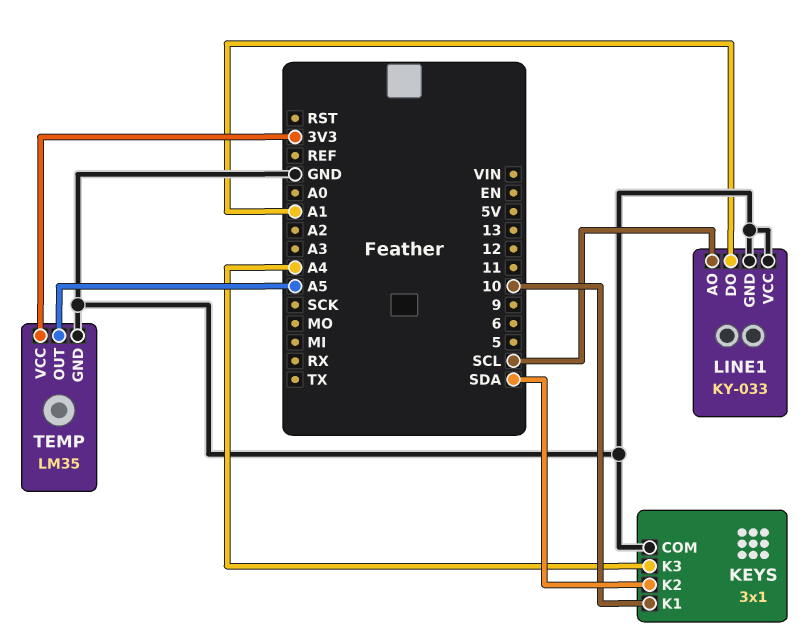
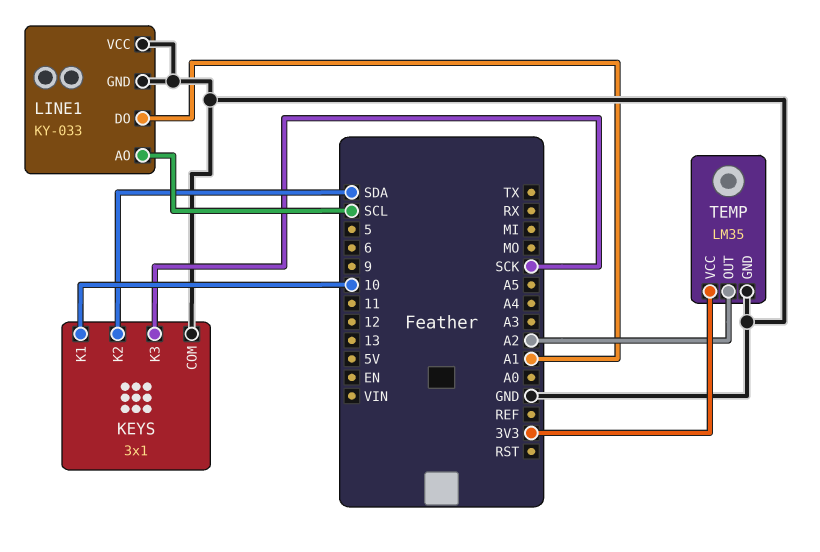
KEYS pin K3: A4 -> SCK
TEMP pin OUT: A5 -> A2

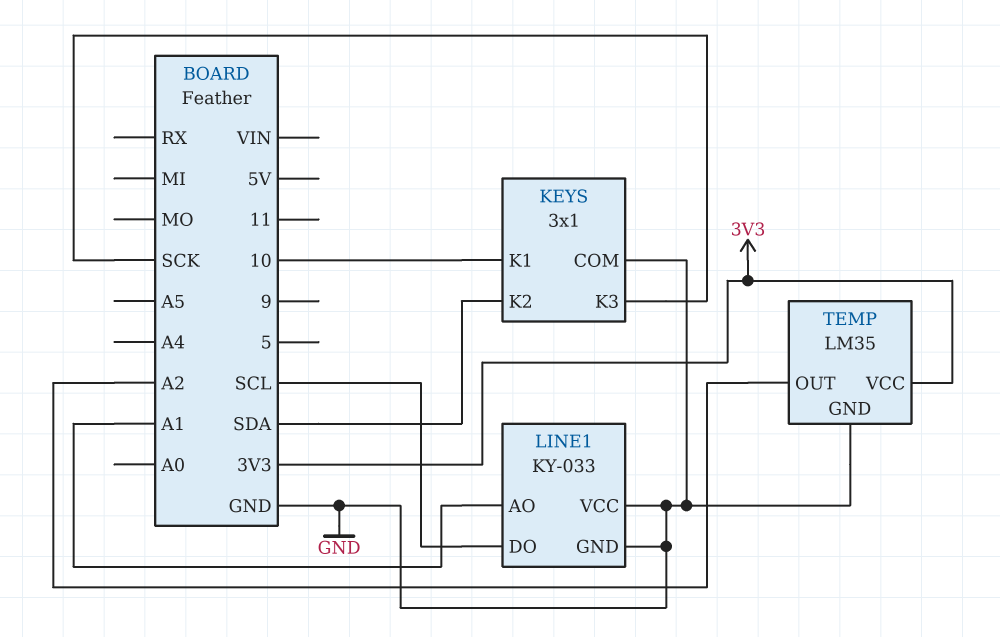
LINE1 pin AO: SCL -> A1
LINE1 pin DO: A1 -> SCL

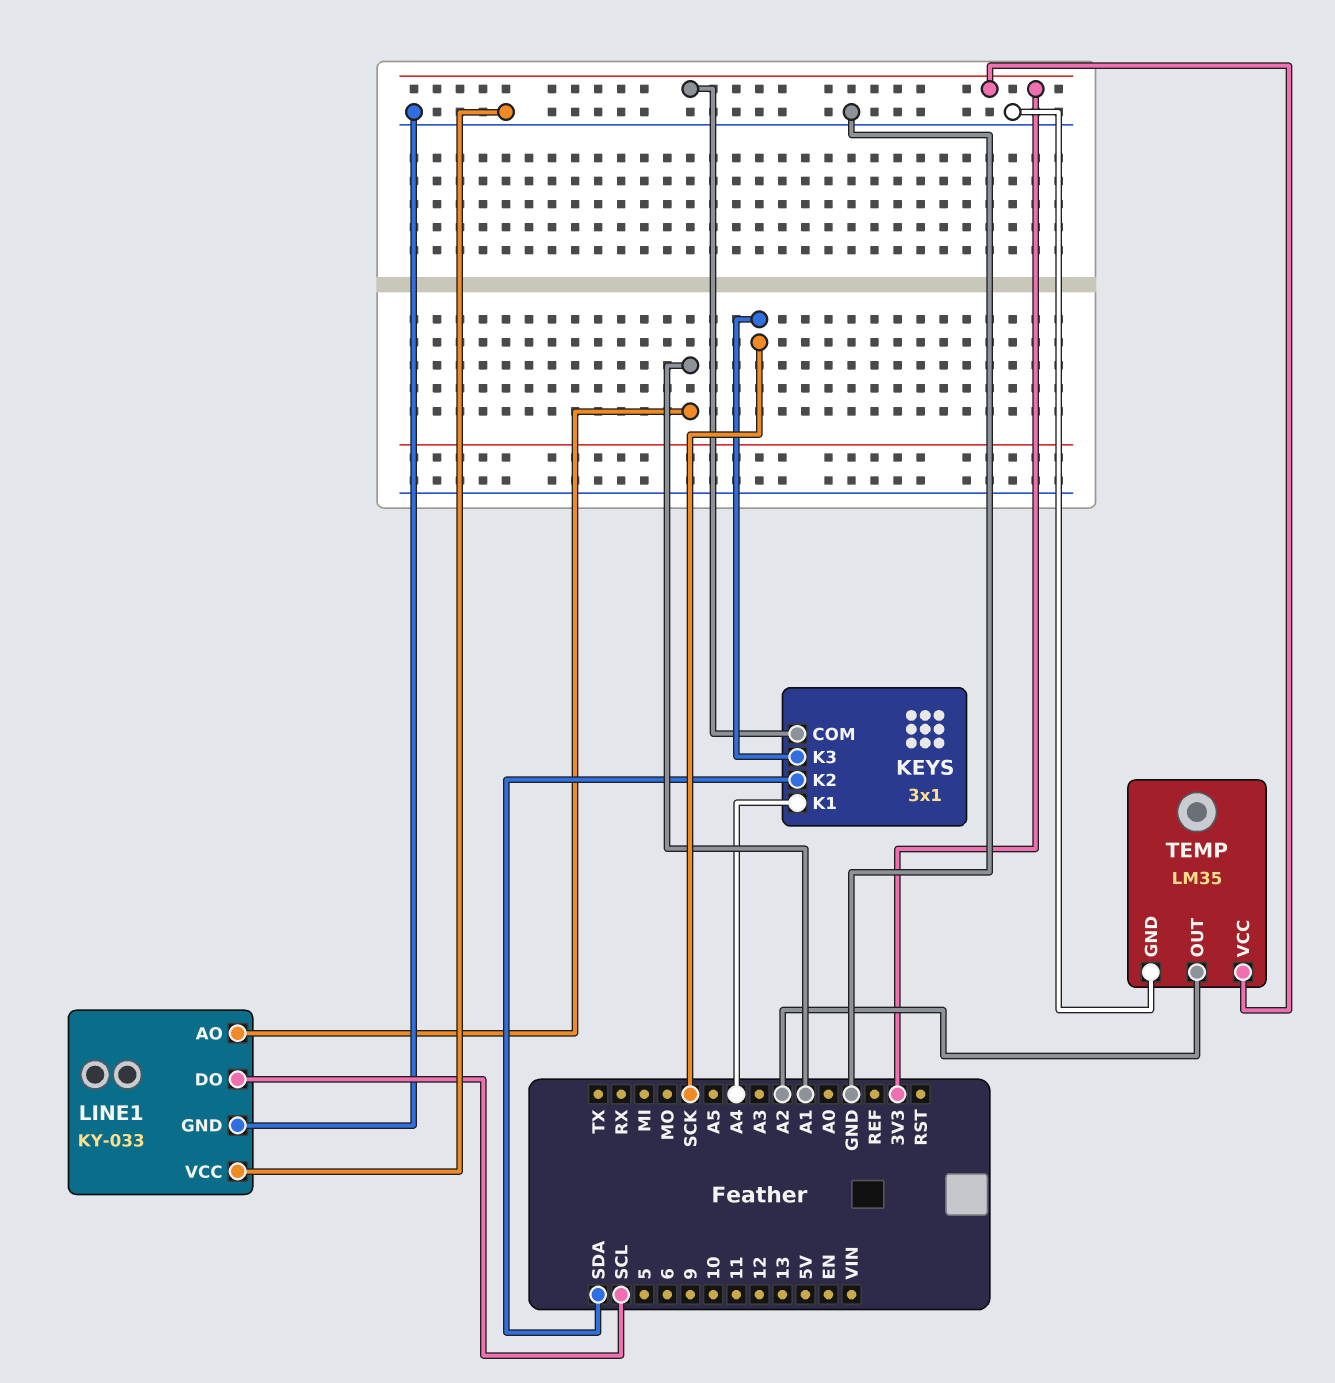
KEYS pin COM: GND -> 3V3
KEYS pin K1: 10 -> A4

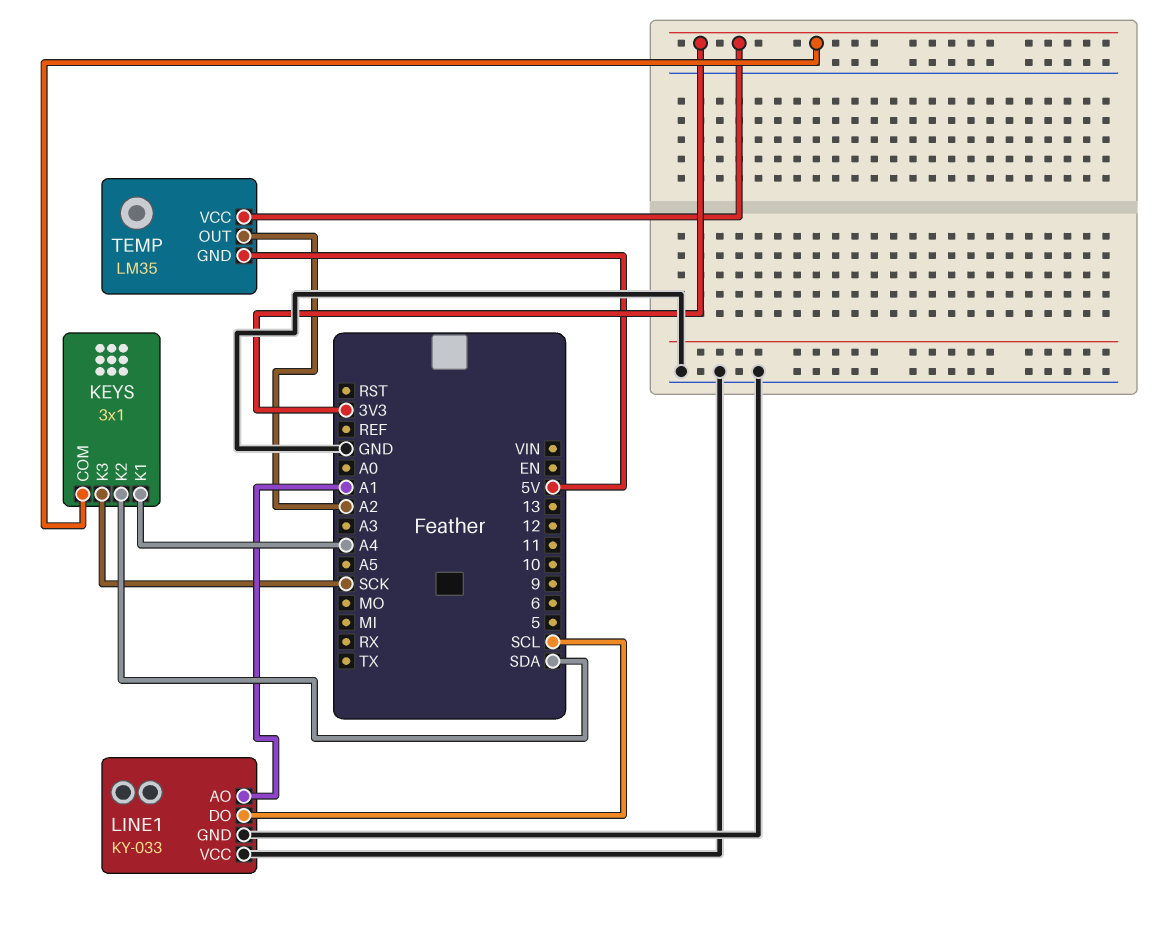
TEMP pin GND: GND -> 5V

